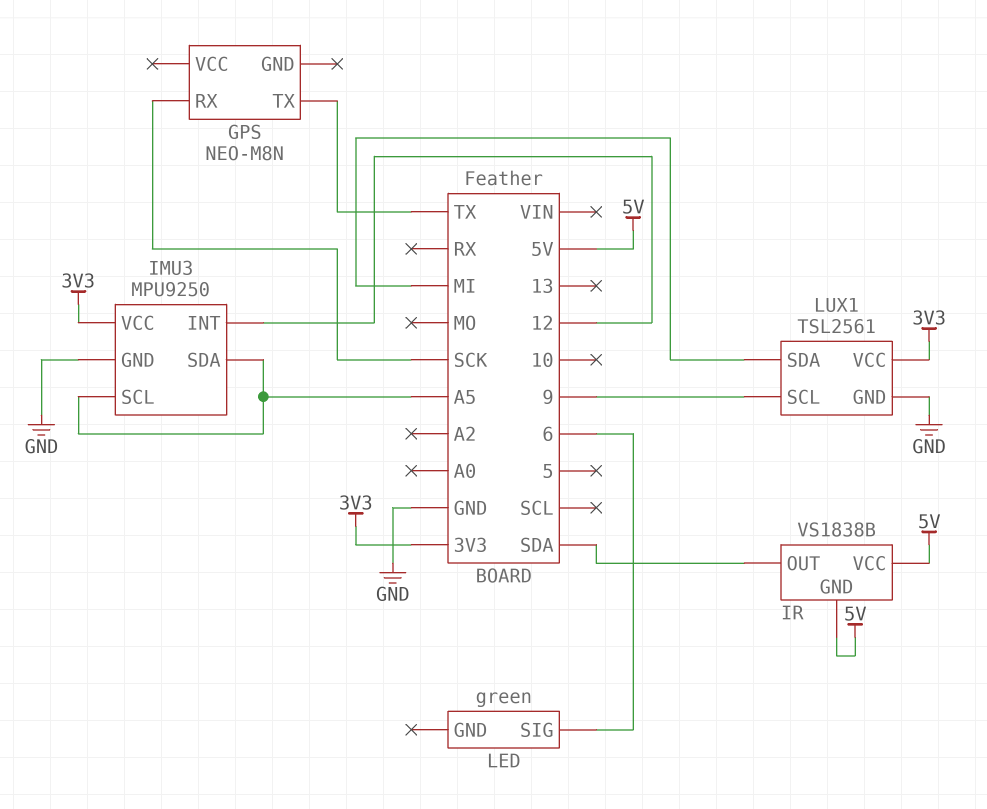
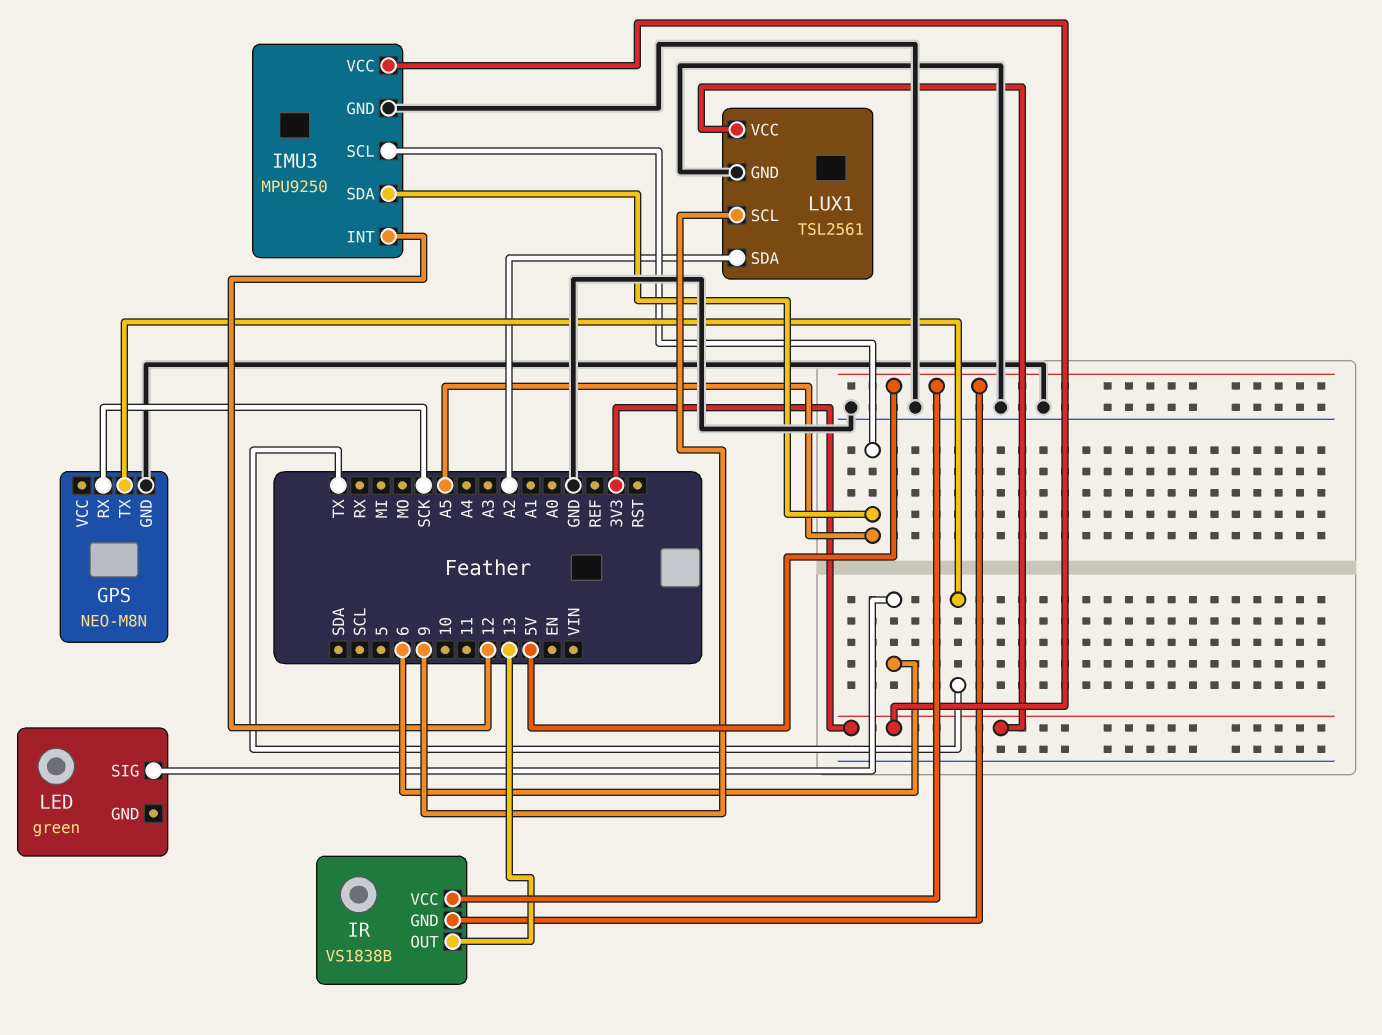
GPS pin GND: none -> GND
IR pin OUT: SDA -> 13
LUX1 pin SDA: MI -> A2

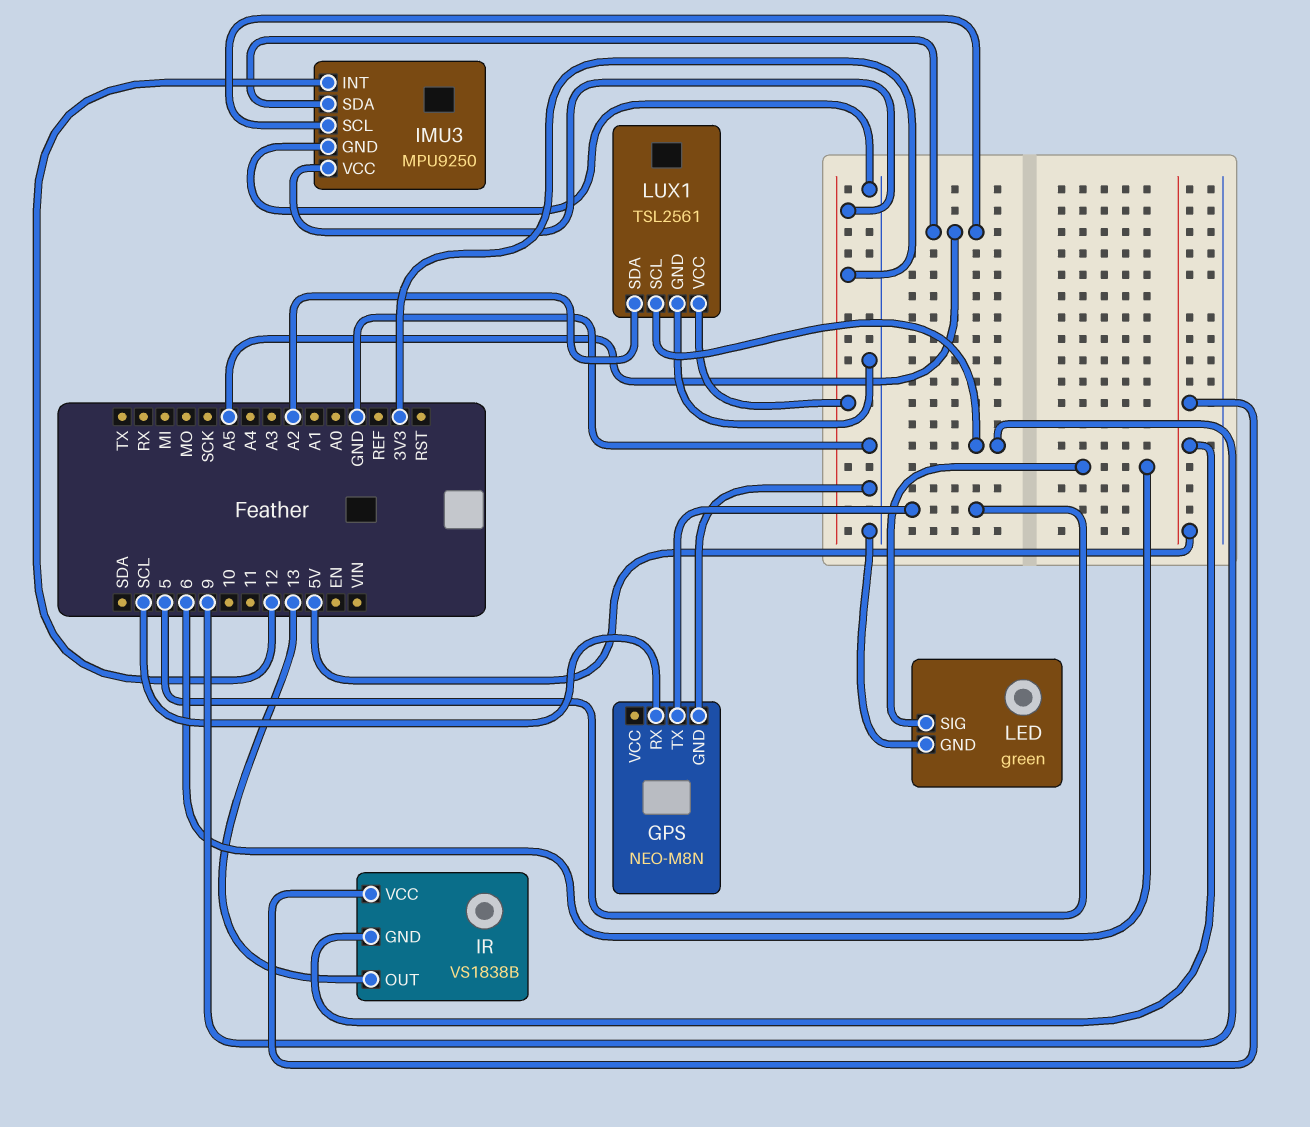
GPS pin RX: SCK -> SCL
GPS pin TX: TX -> 5
LED pin GND: none -> GND

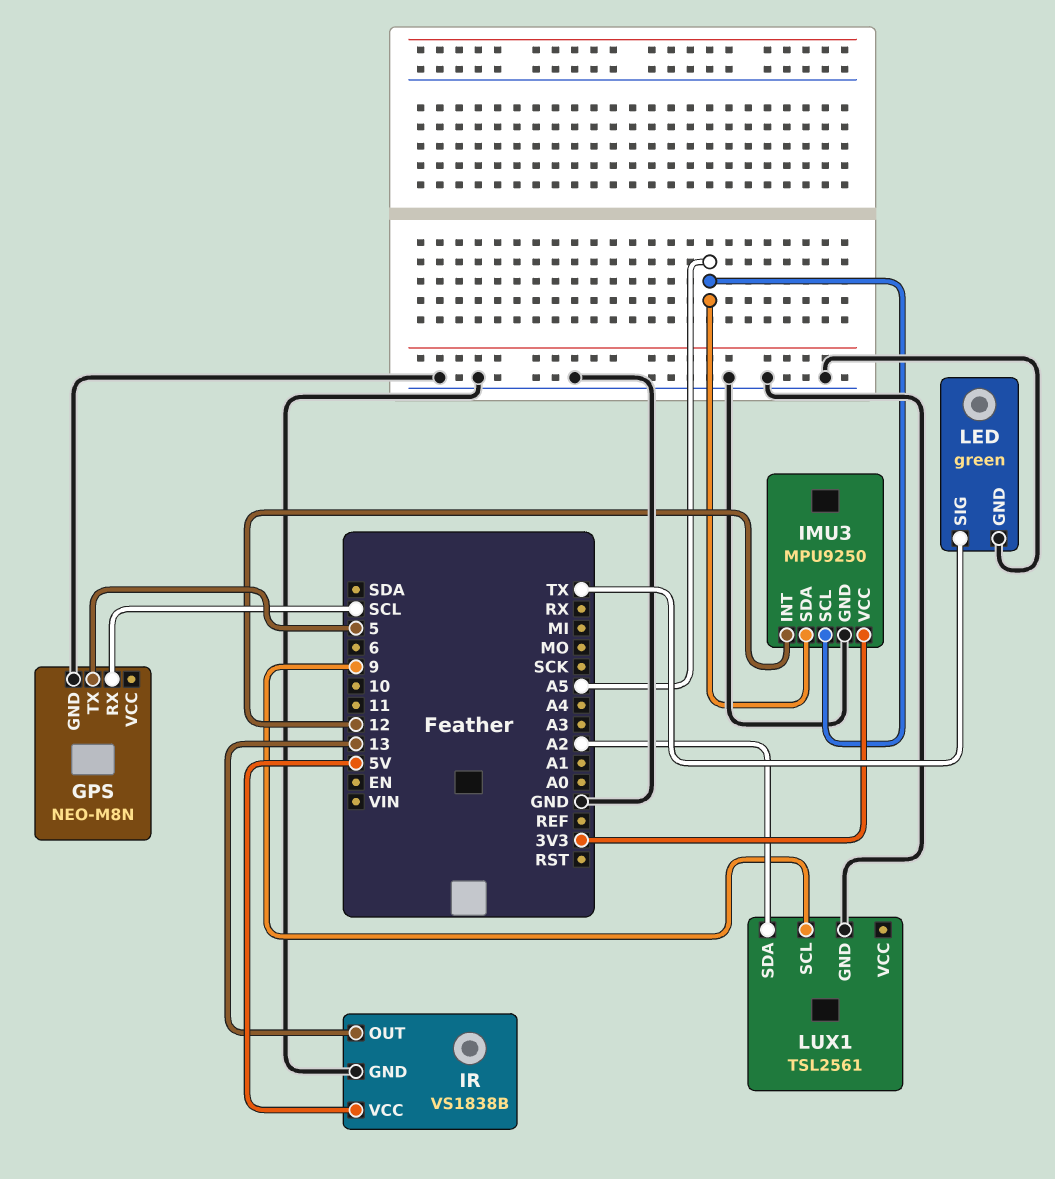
IR pin GND: 5V -> GND
LED pin SIG: 6 -> TX
LUX1 pin VCC: 3V3 -> none

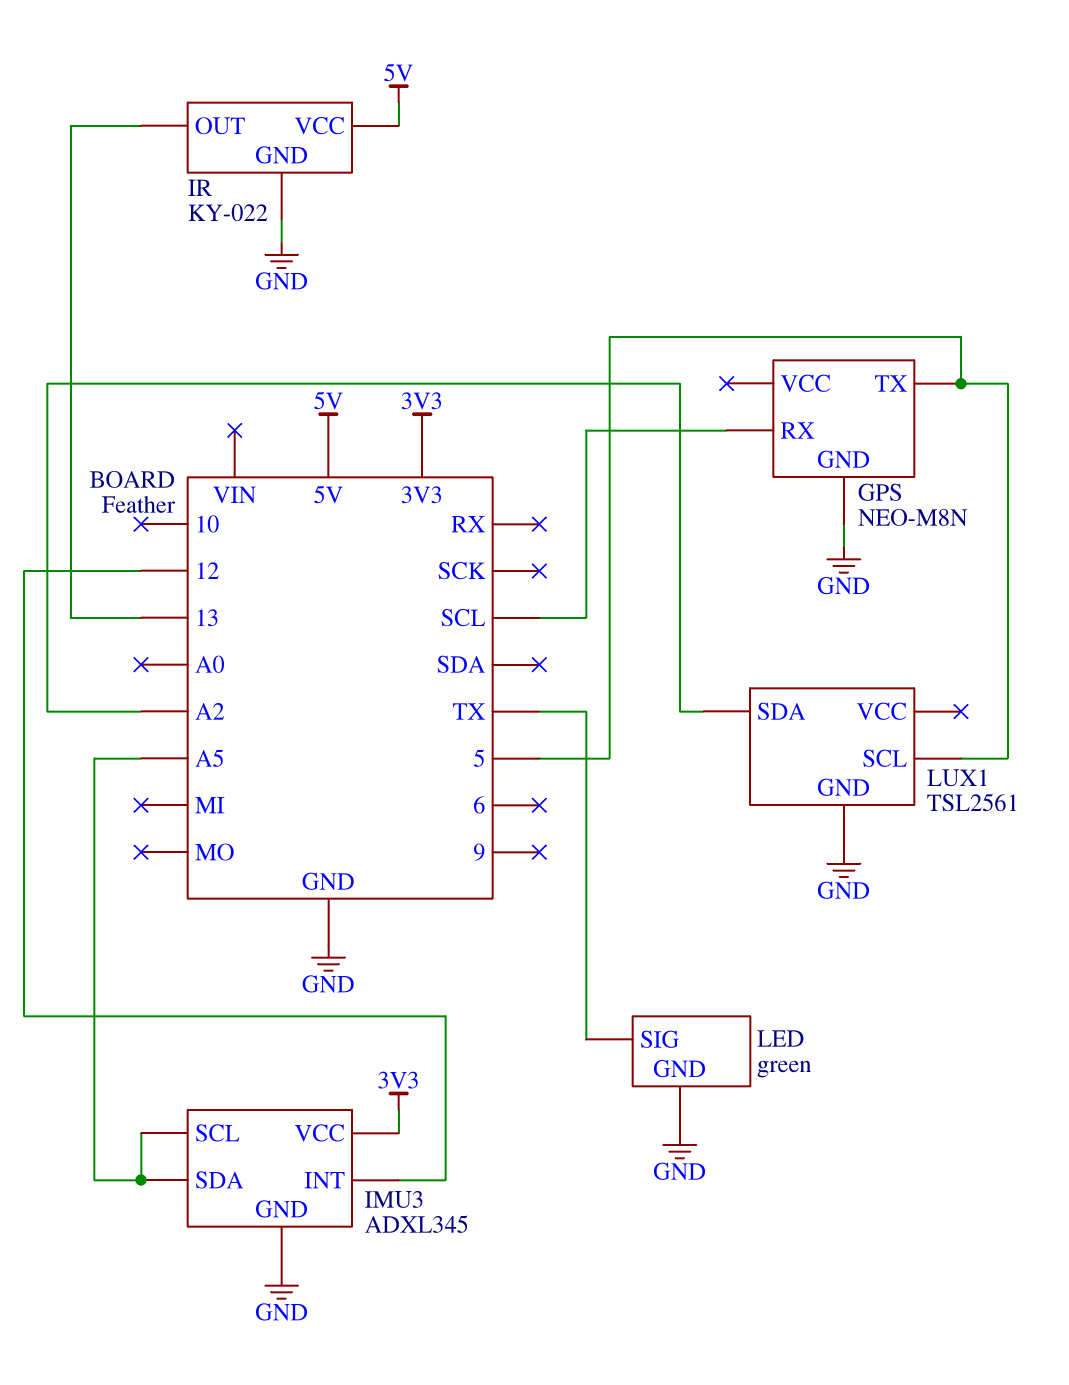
IMU3: MPU9250 -> ADXL345
IR: VS1838B -> KY-022
LUX1 pin SCL: 9 -> 5

